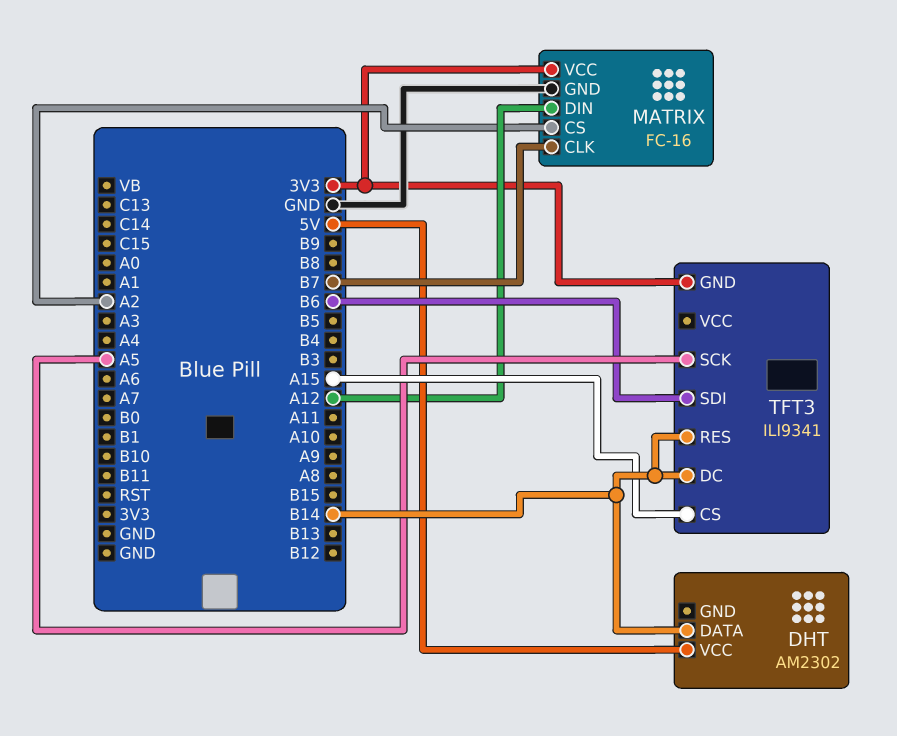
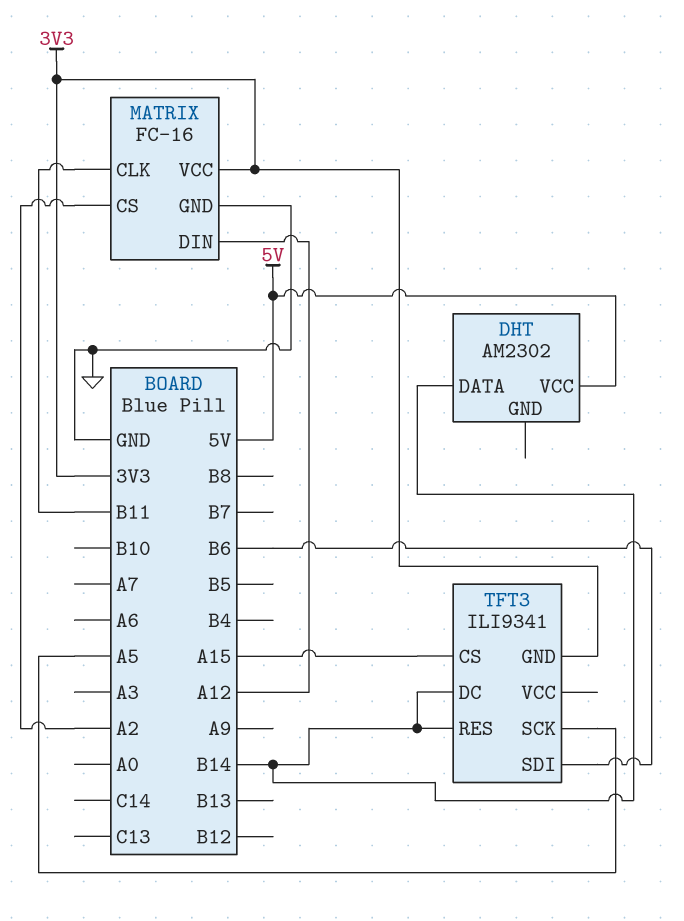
MATRIX pin CLK: B7 -> B11

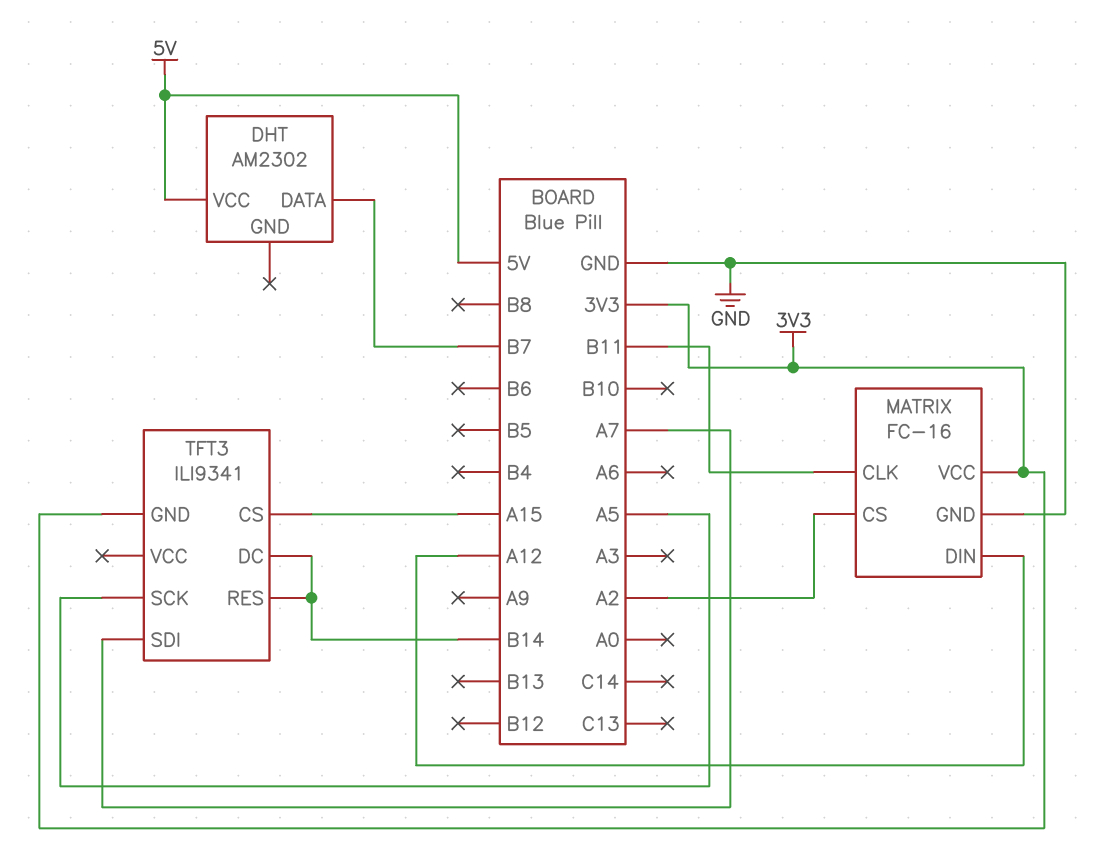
DHT pin DATA: B14 -> B7
TFT3 pin SDI: B6 -> A7

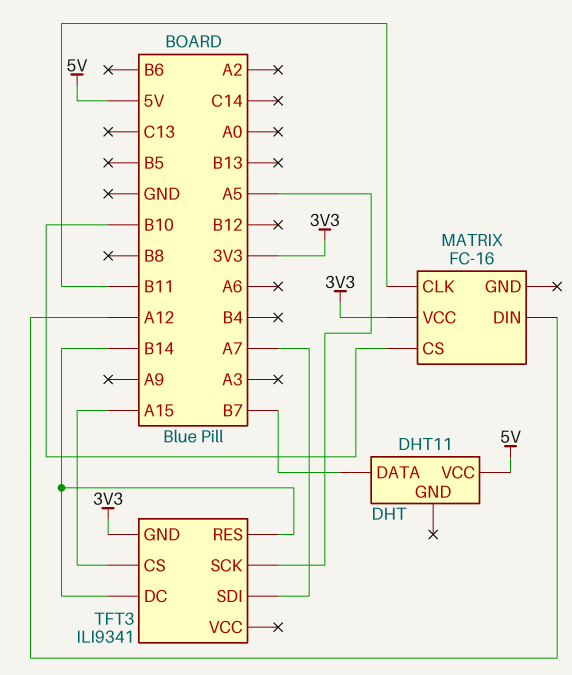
DHT: AM2302 -> DHT11
MATRIX pin CS: A2 -> B10
MATRIX pin GND: GND -> none

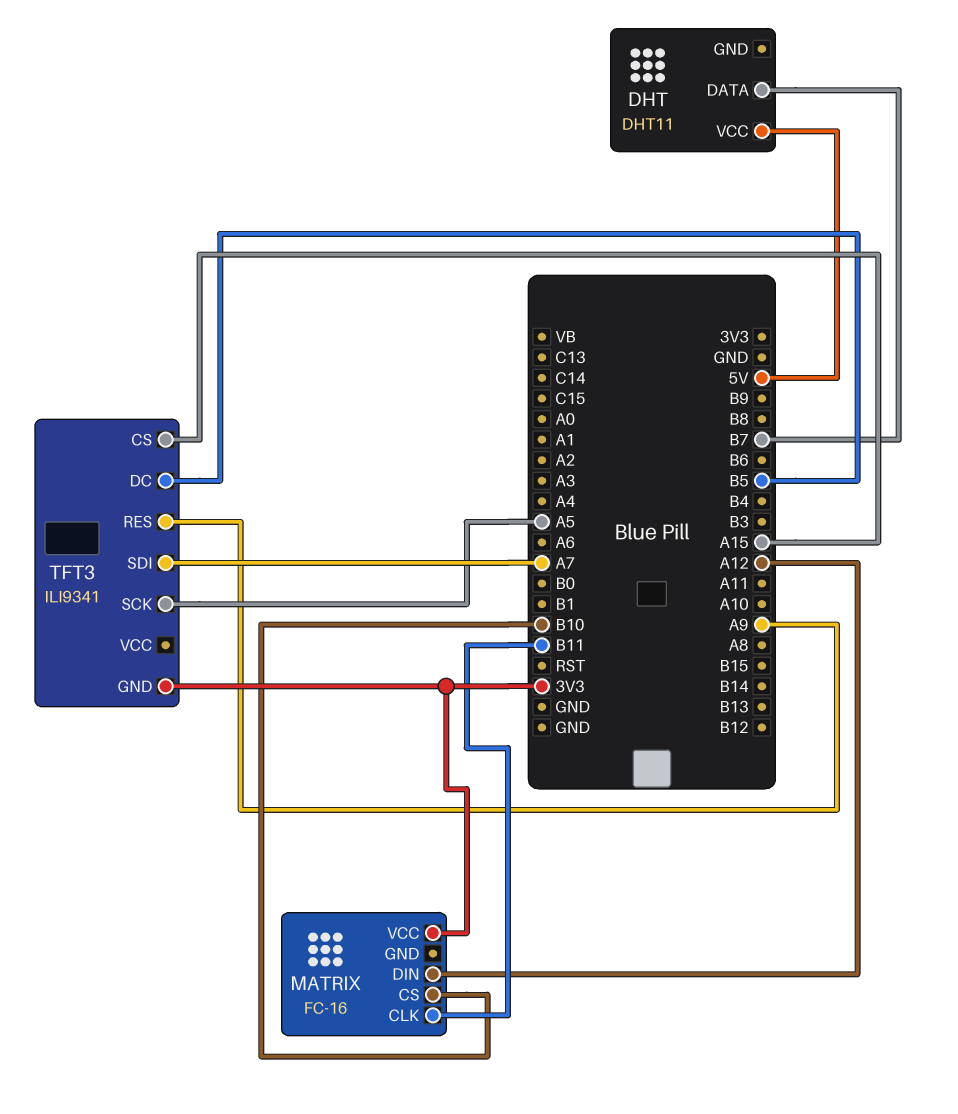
TFT3 pin DC: B14 -> B5
TFT3 pin RES: B14 -> A9

